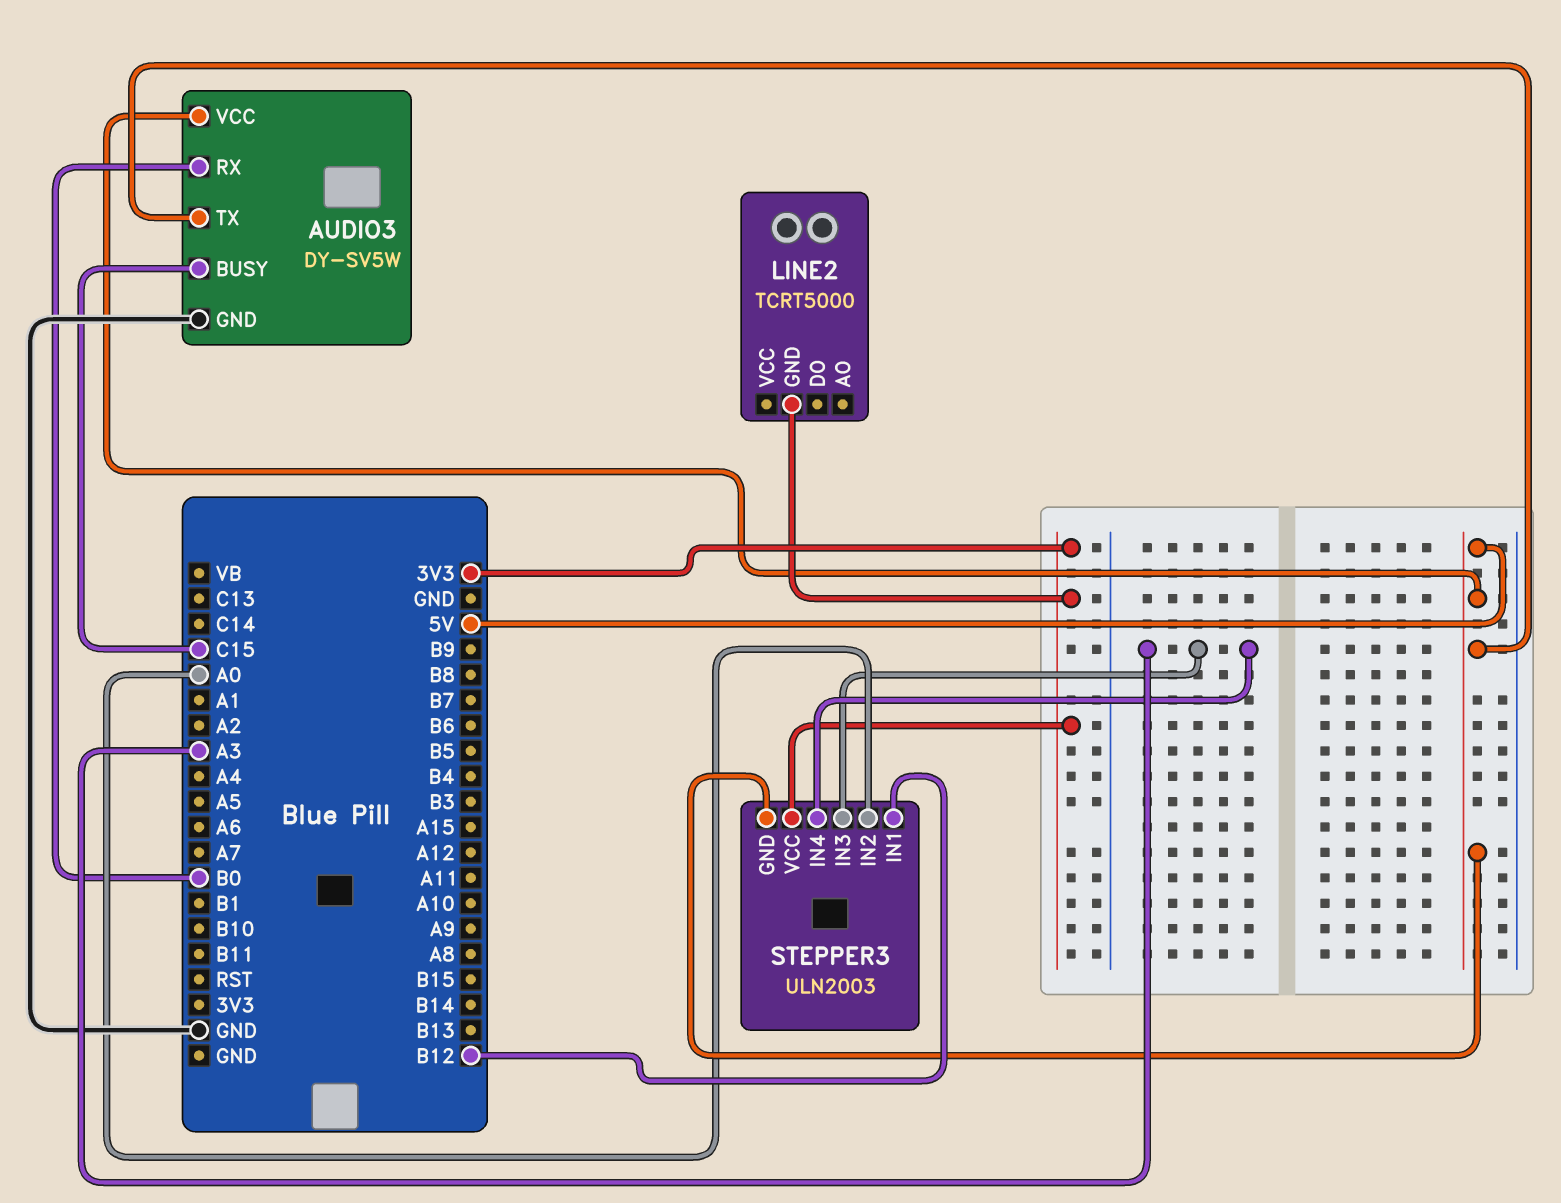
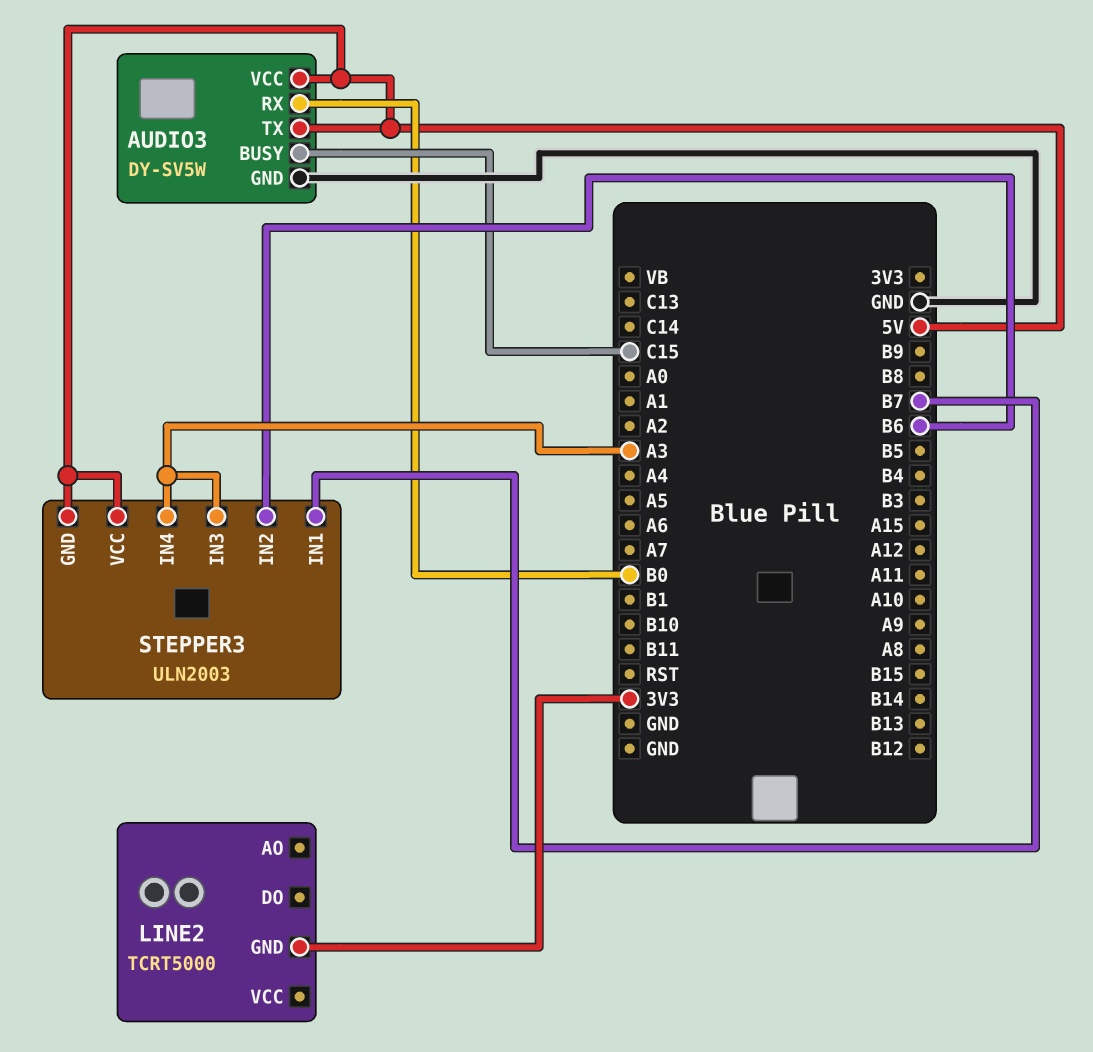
STEPPER3 pin IN1: B12 -> B7
STEPPER3 pin IN2: A0 -> B6
STEPPER3 pin VCC: 3V3 -> 5V

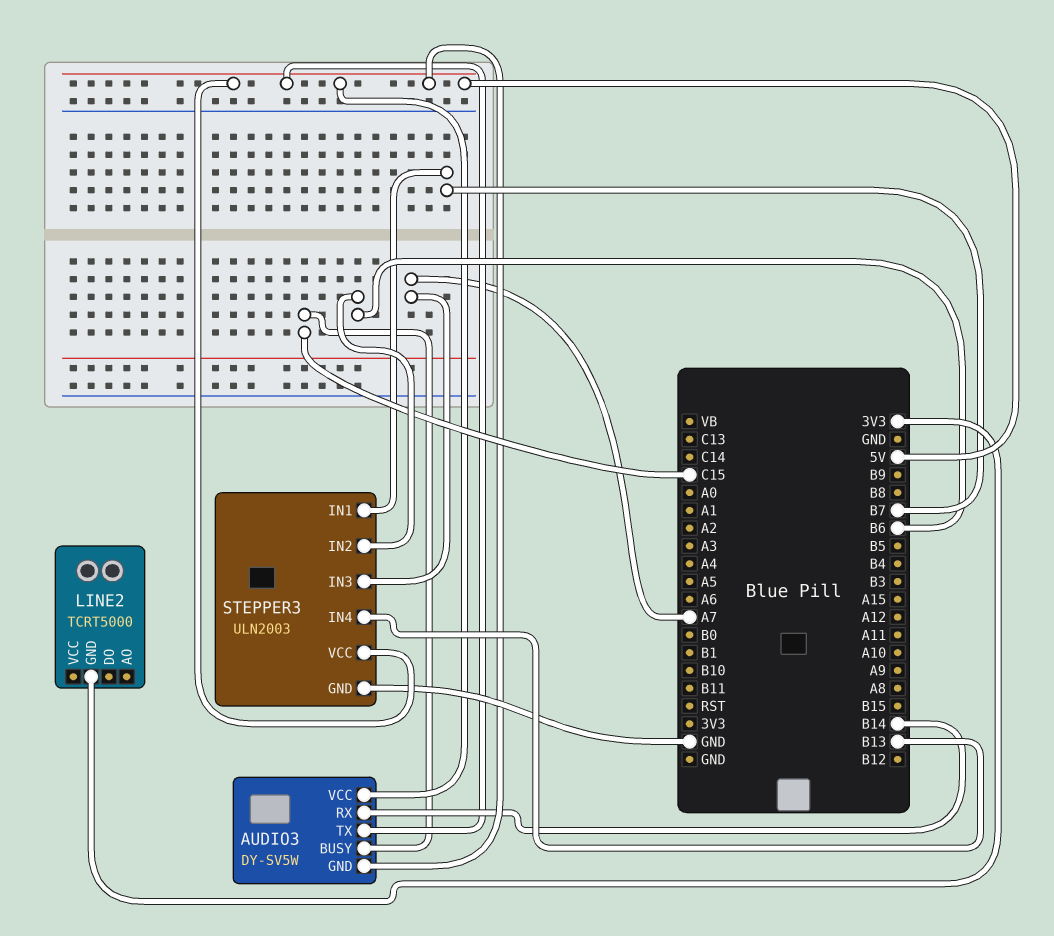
AUDIO3 pin GND: GND -> 5V
AUDIO3 pin RX: B0 -> B14
STEPPER3 pin GND: 5V -> GND
STEPPER3 pin IN3: A3 -> A7
STEPPER3 pin IN4: A3 -> B13

